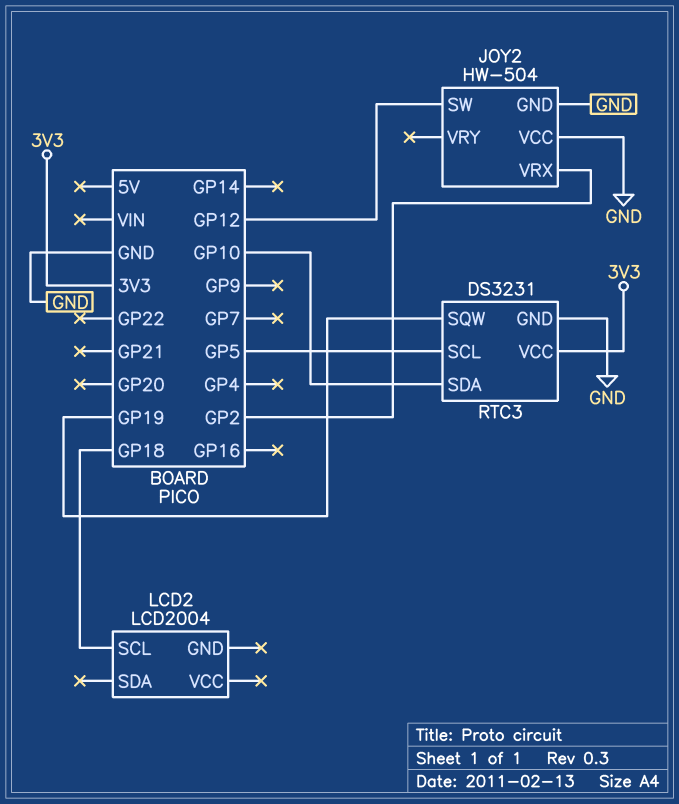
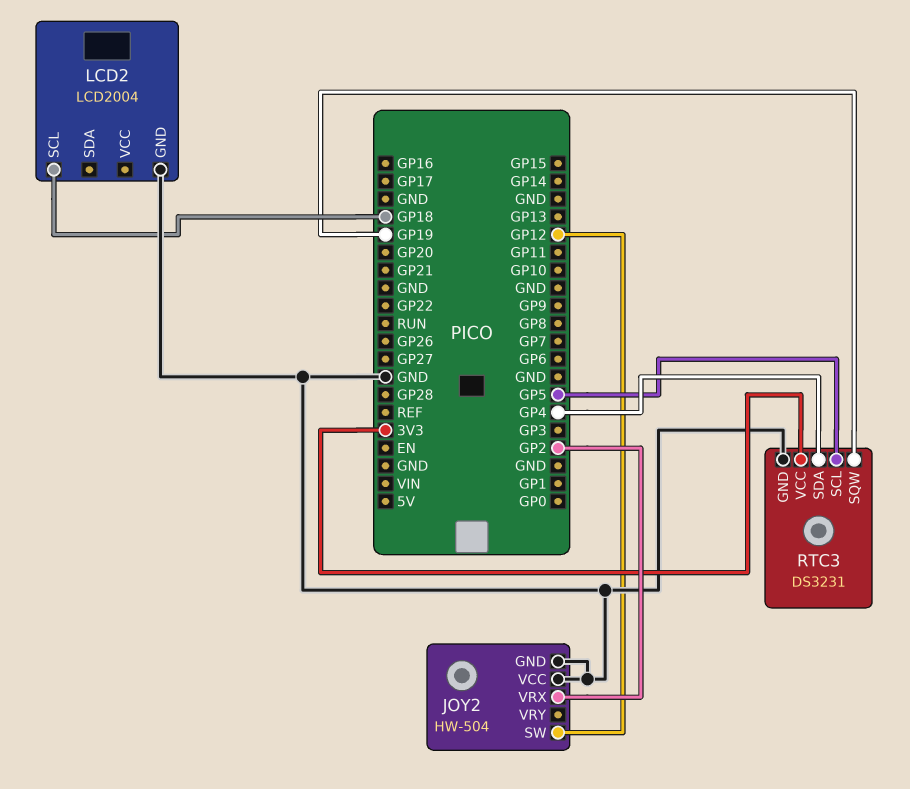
LCD2 pin GND: none -> GND
RTC3 pin SDA: GP10 -> GP4

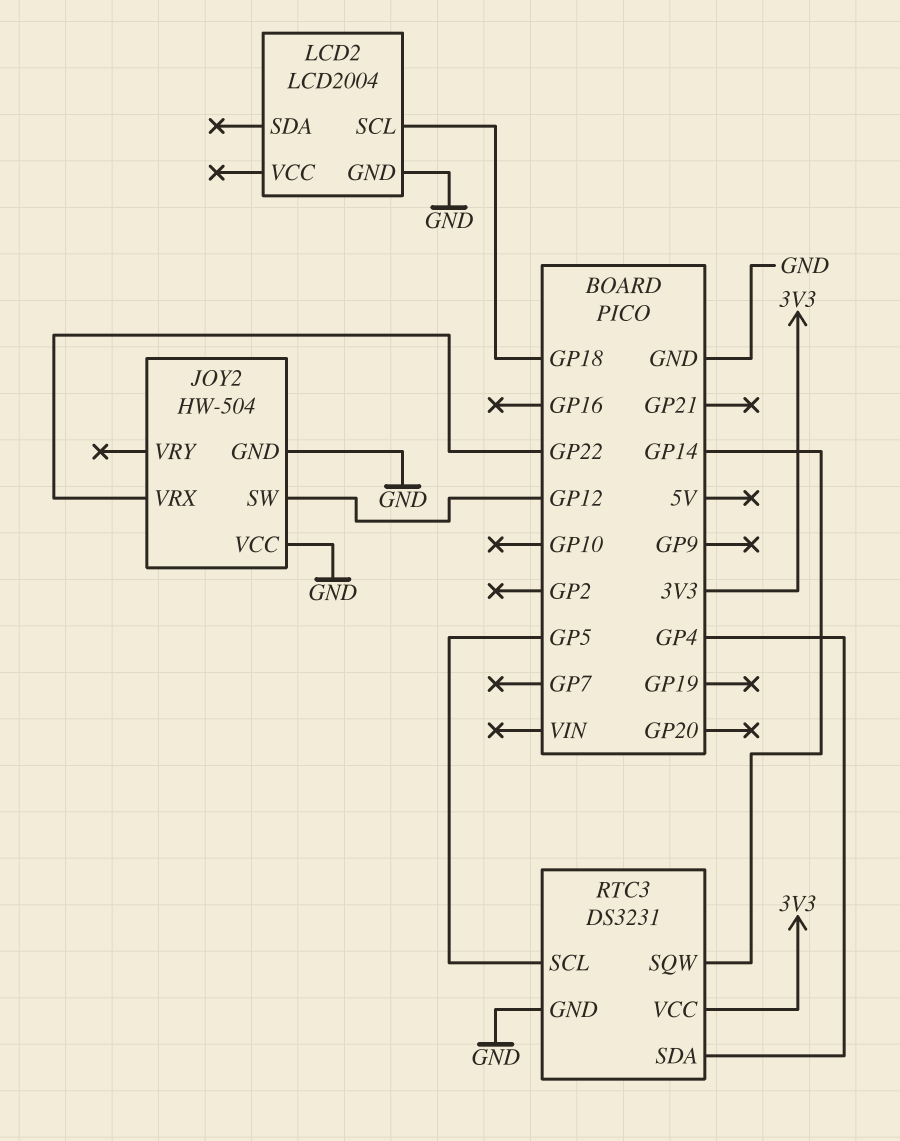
JOY2 pin VRX: GP2 -> GP22
RTC3 pin SQW: GP19 -> GP14

